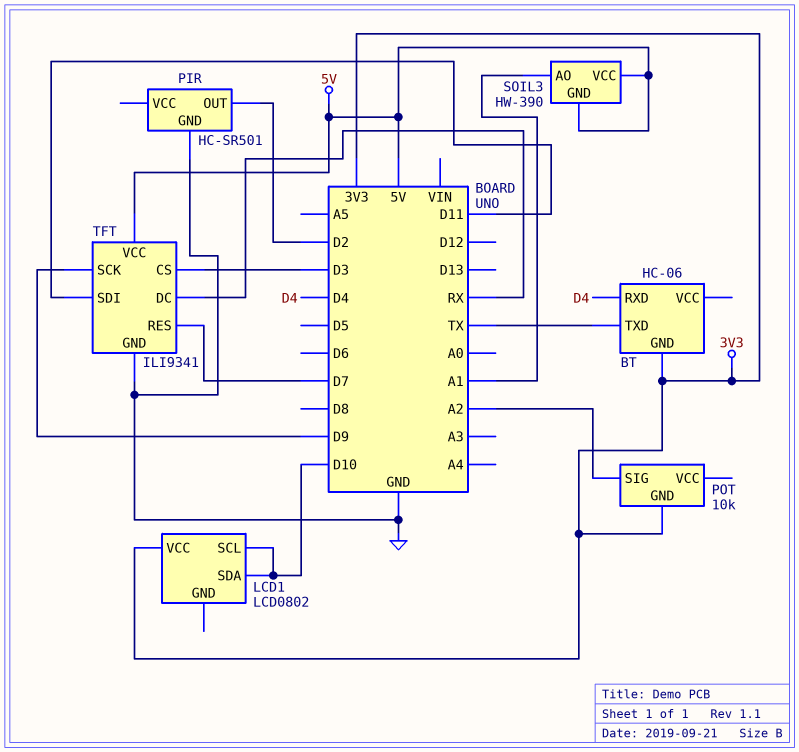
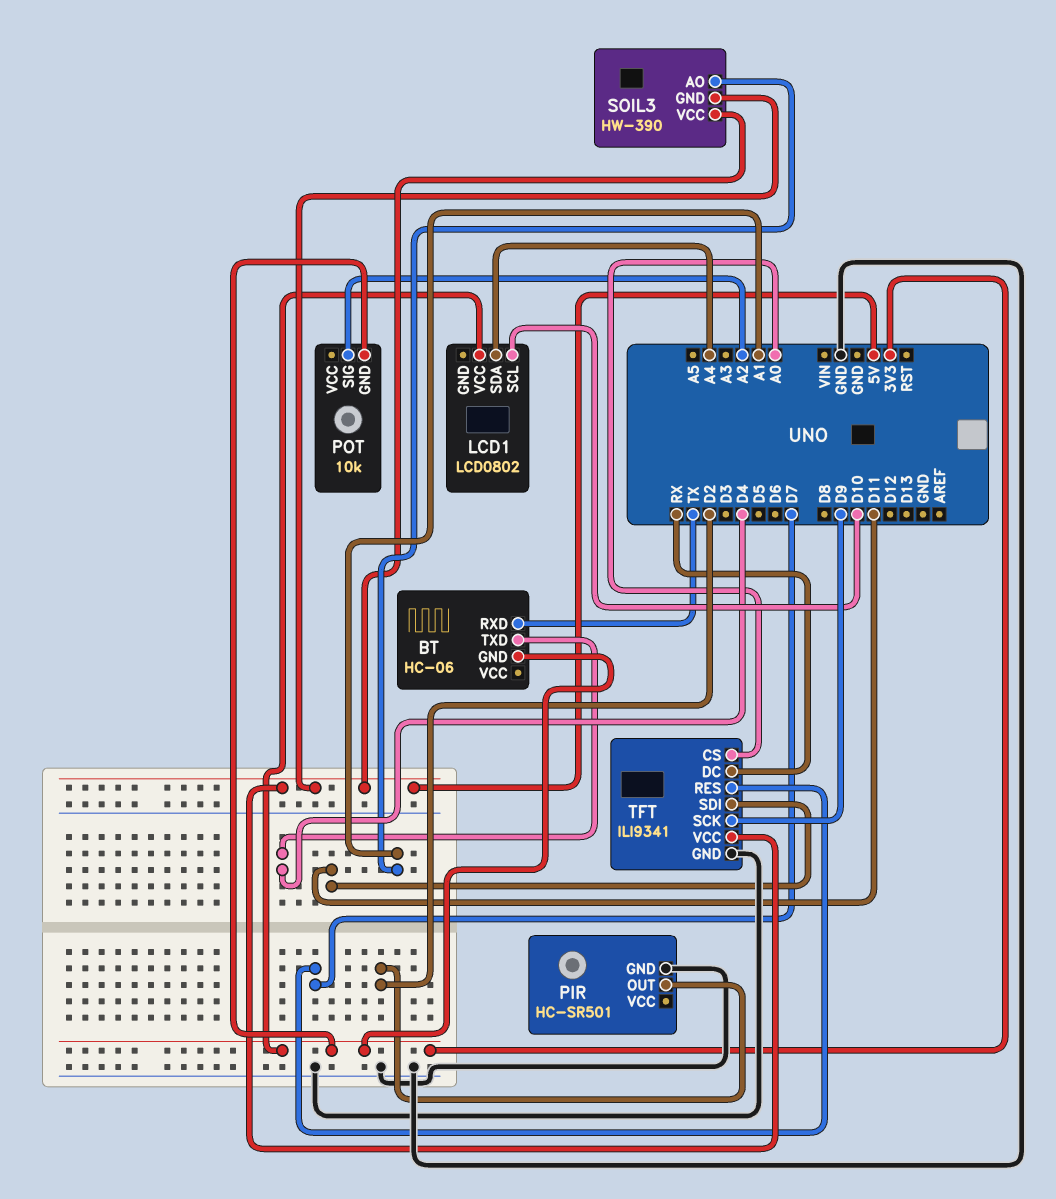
BT pin RXD: D4 -> TX
BT pin TXD: TX -> D4
LCD1 pin SDA: D10 -> A4
TFT pin CS: D3 -> A0

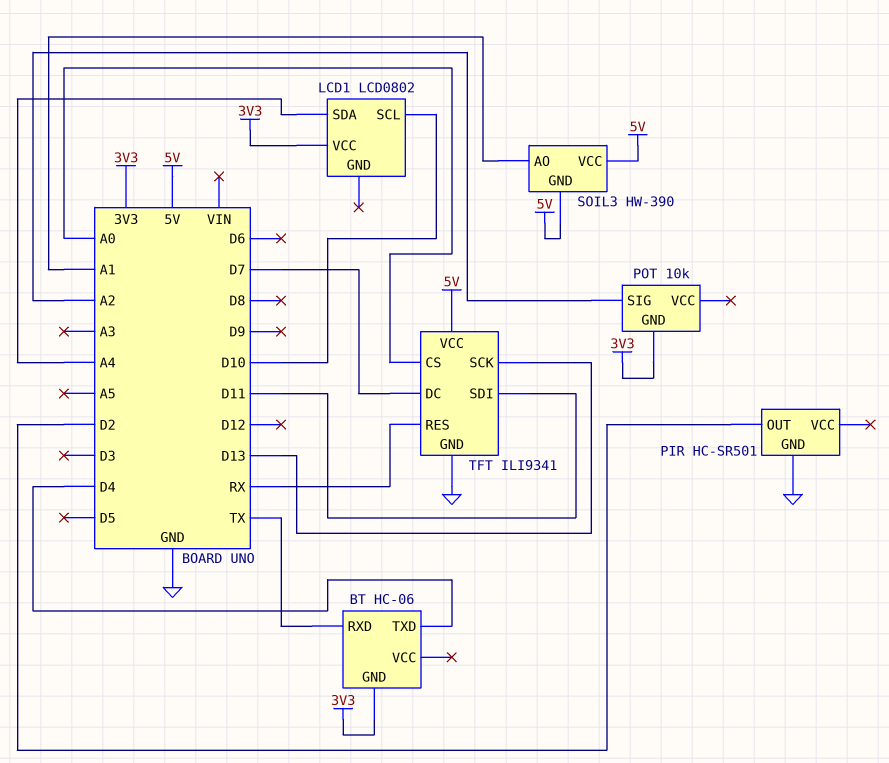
TFT pin DC: RX -> D7
TFT pin RES: D7 -> RX
TFT pin SCK: D9 -> D13

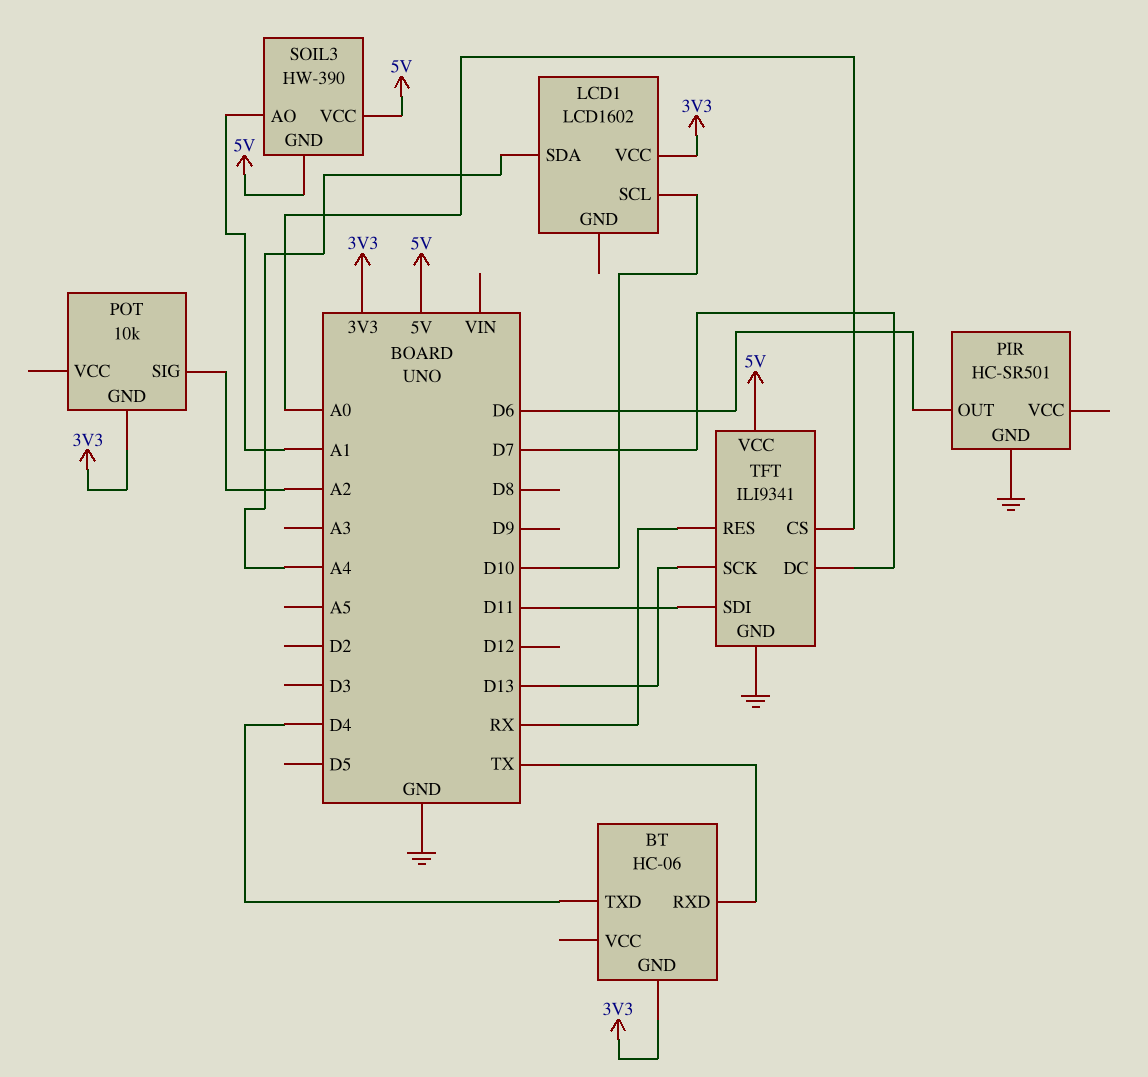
LCD1: LCD0802 -> LCD1602
PIR pin OUT: D2 -> D6

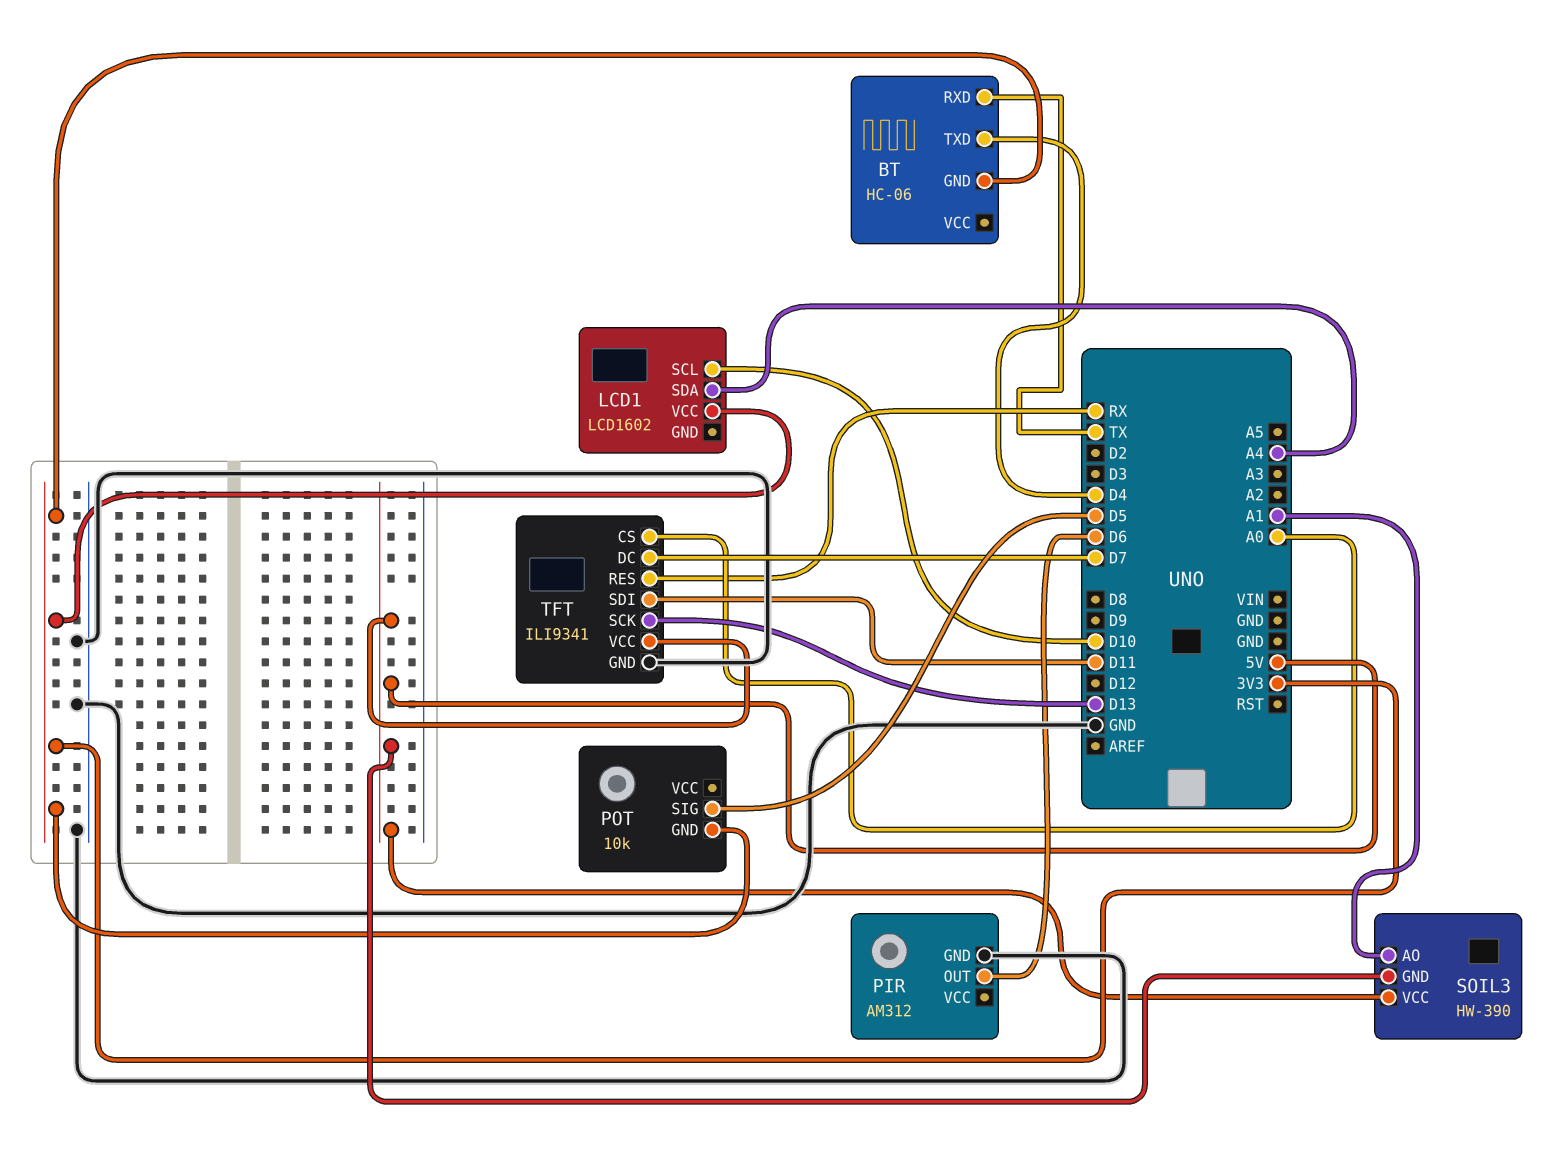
PIR: HC-SR501 -> AM312
POT pin SIG: A2 -> D5

